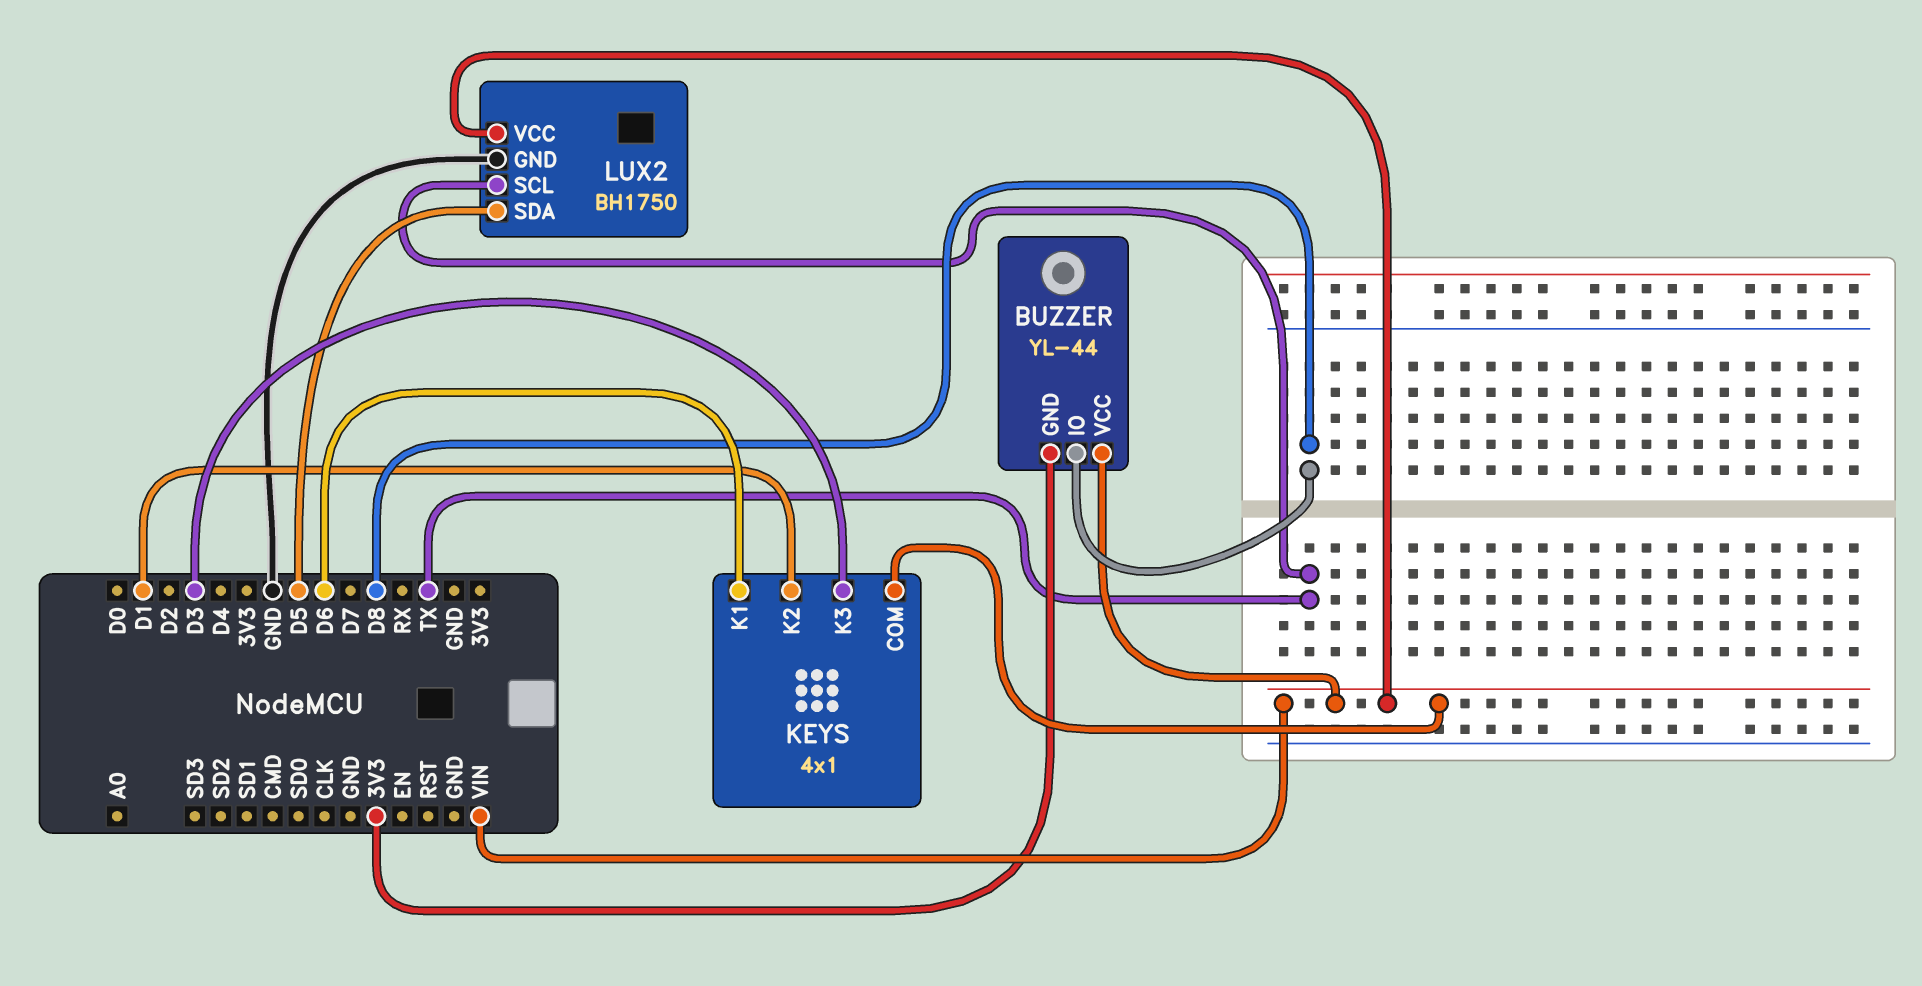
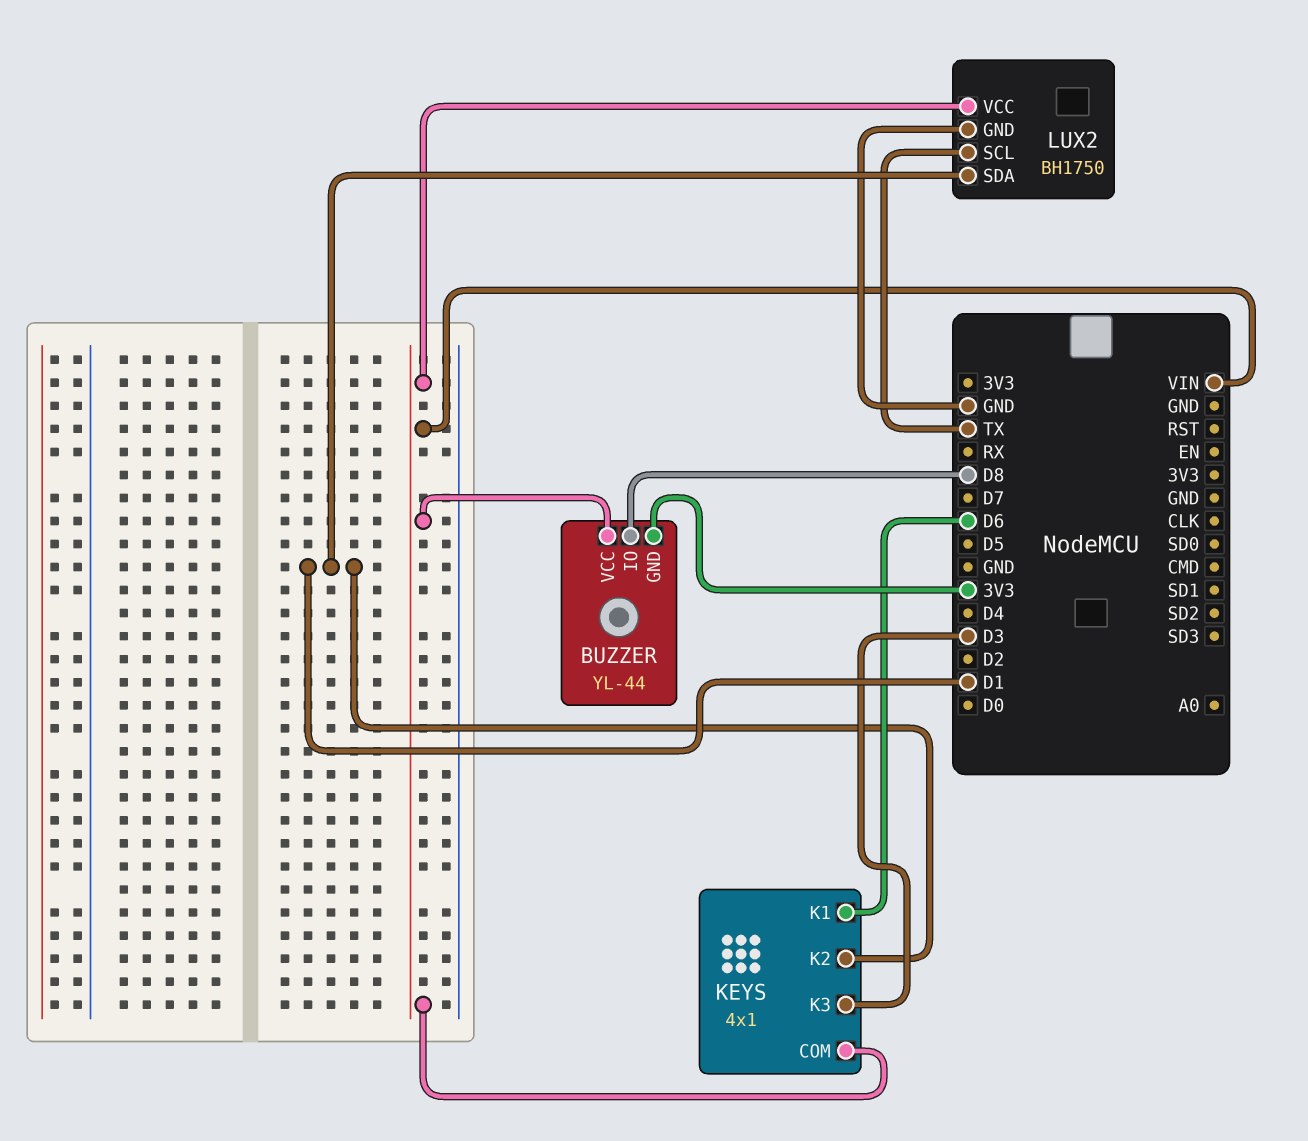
LUX2 pin SDA: D5 -> D1

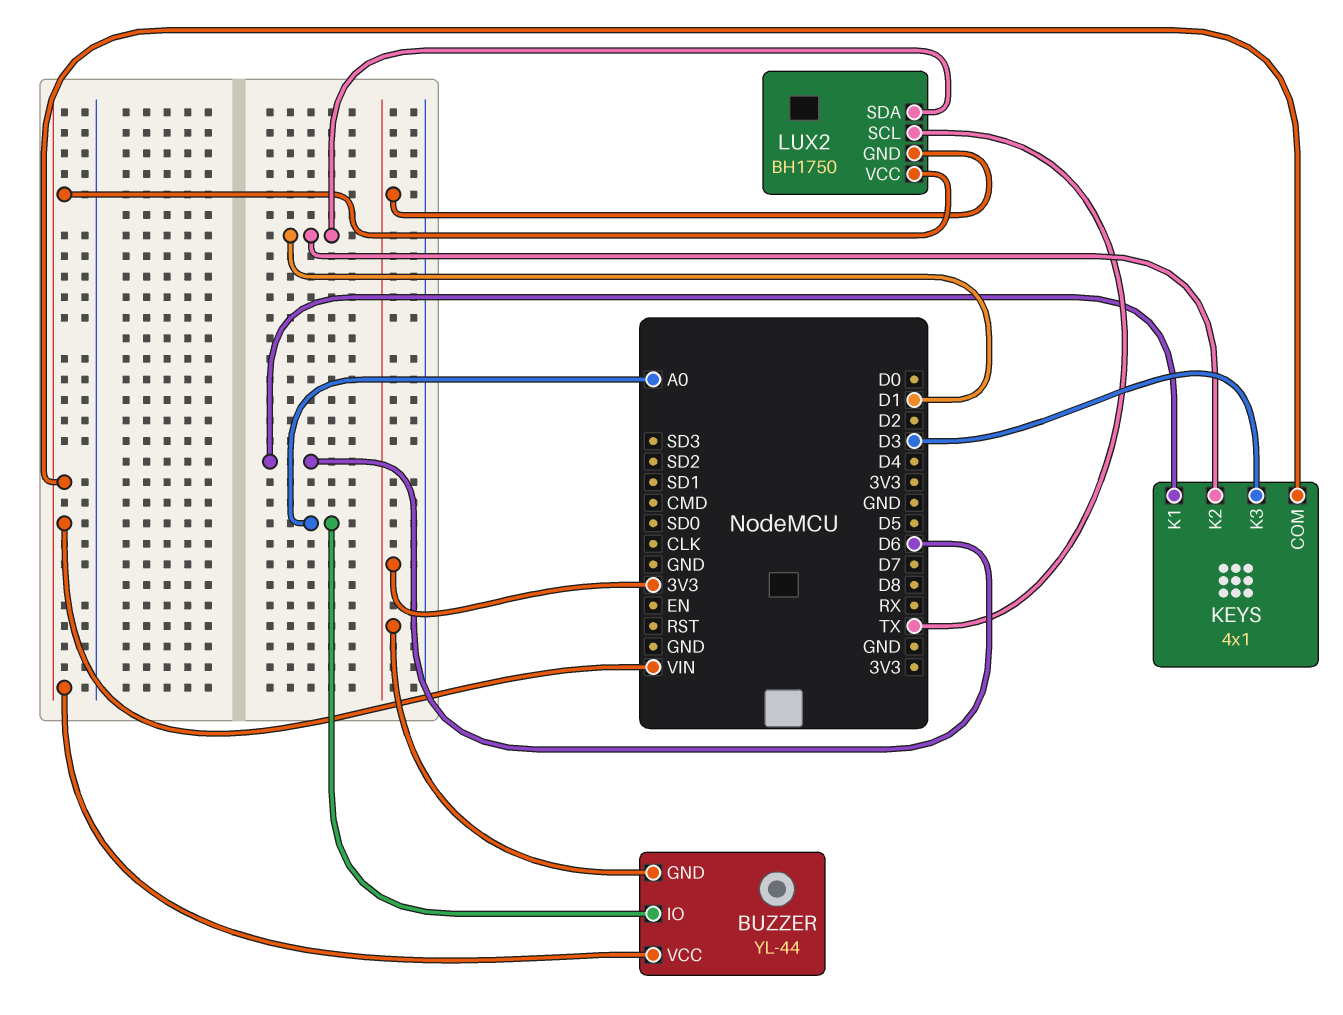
BUZZER pin IO: D8 -> A0
LUX2 pin GND: GND -> 3V3

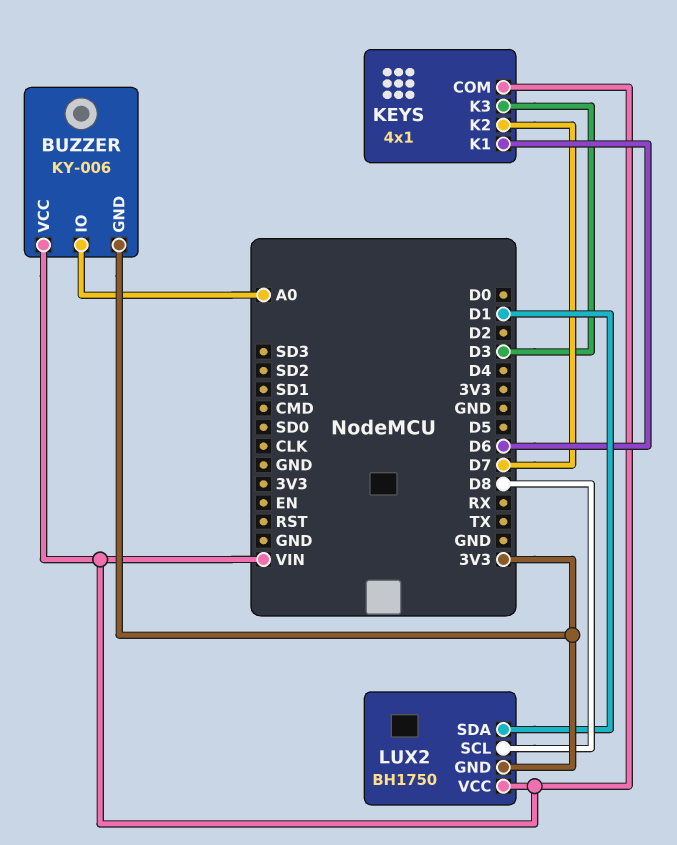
BUZZER: YL-44 -> KY-006
KEYS pin K2: D1 -> D7
LUX2 pin SCL: TX -> D8

